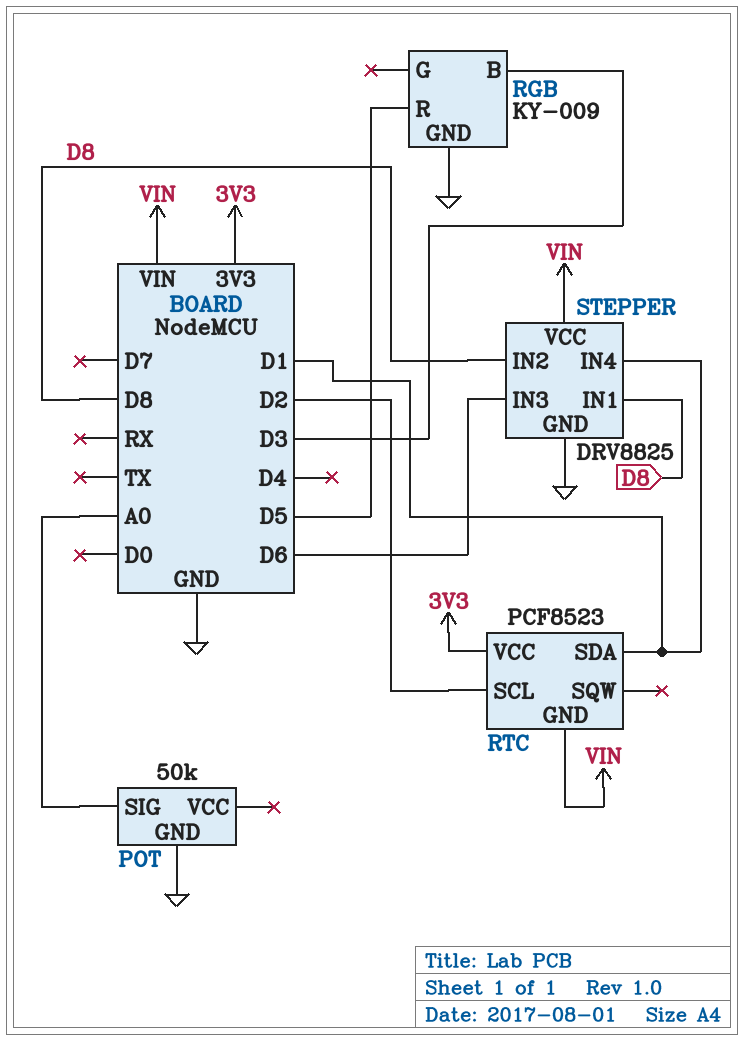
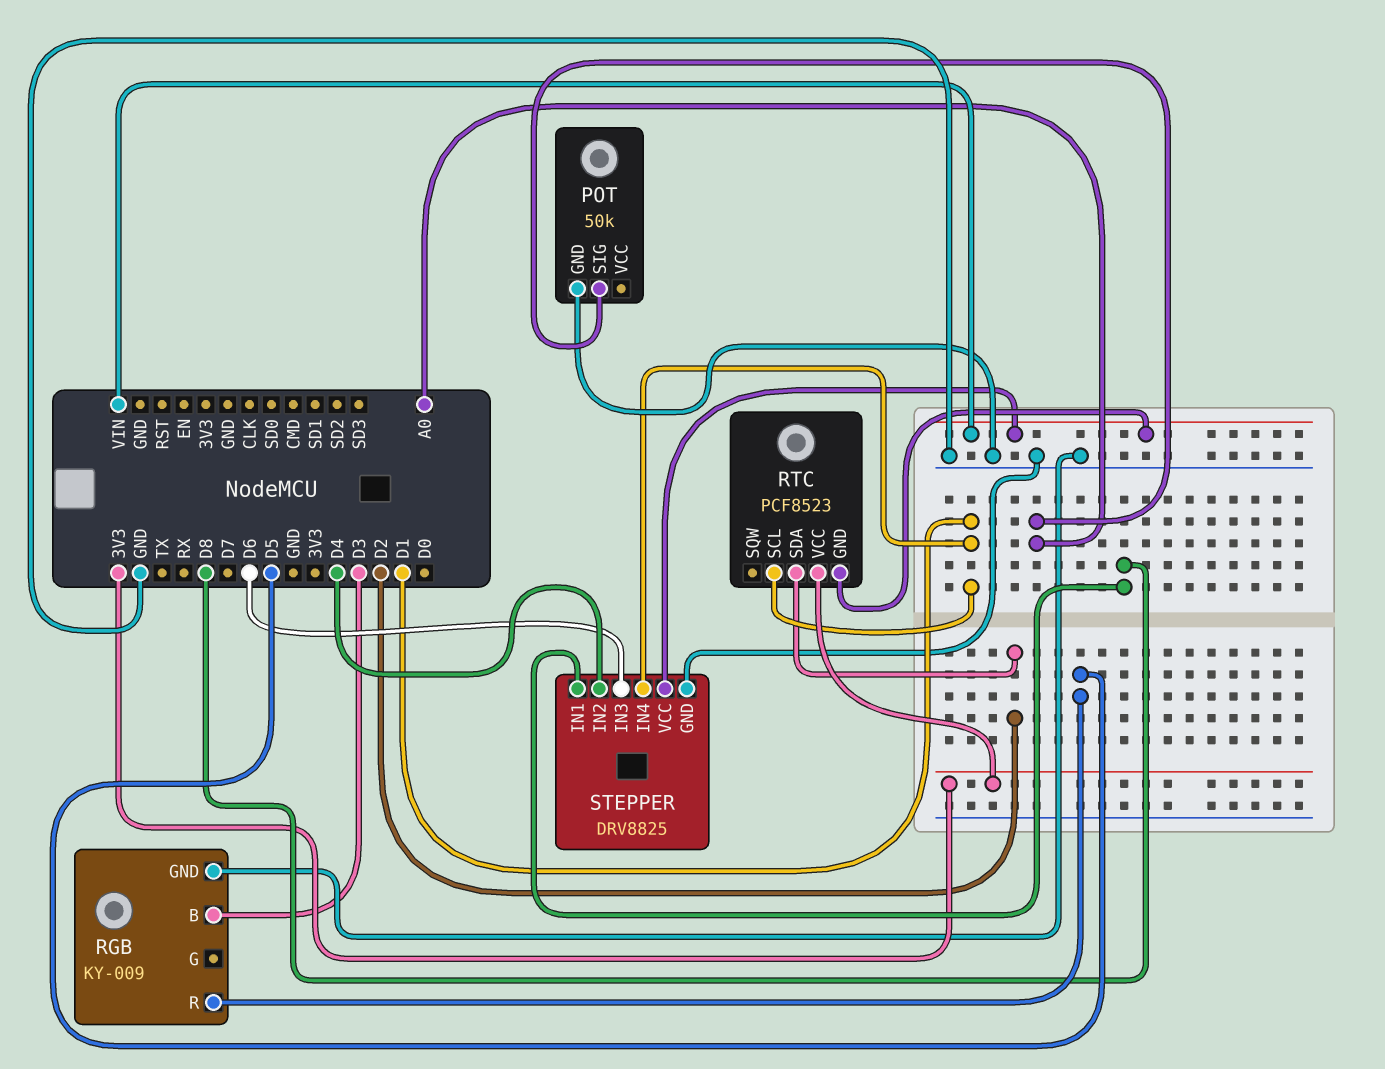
RTC pin SCL: D2 -> D1
RTC pin SDA: D1 -> D2
STEPPER pin IN2: D8 -> D4

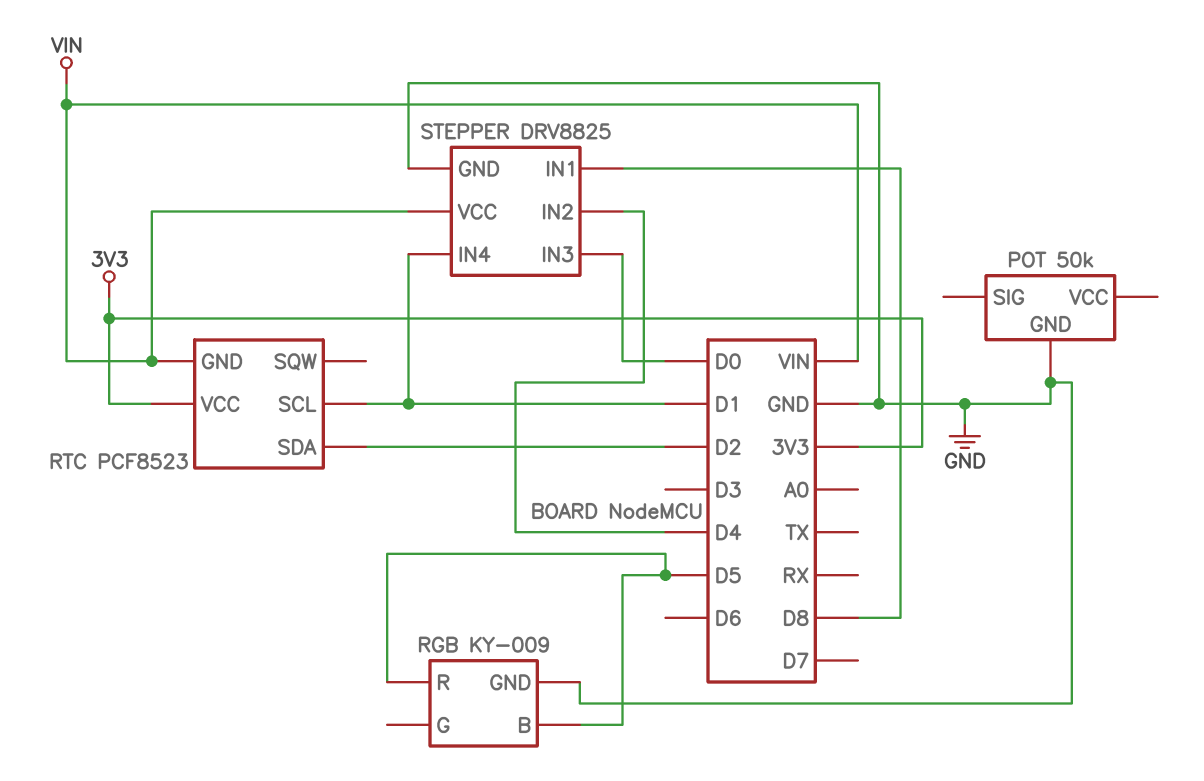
POT pin SIG: A0 -> none
RGB pin B: D3 -> D5
STEPPER pin IN3: D6 -> D0

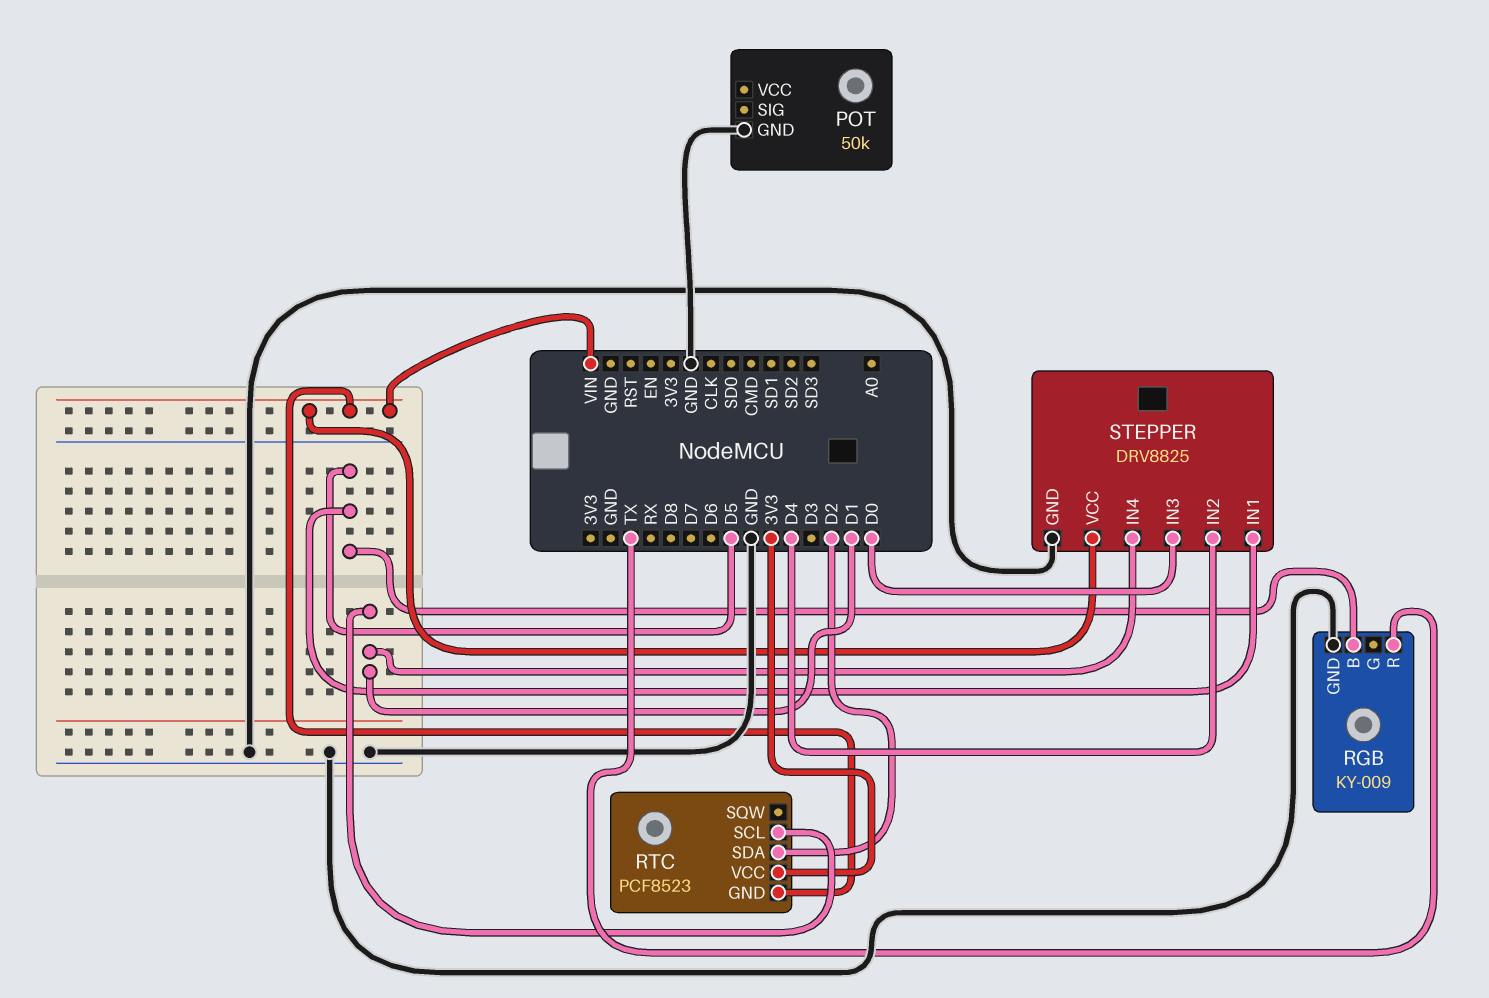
RGB pin R: D5 -> TX
STEPPER pin IN1: D8 -> D5

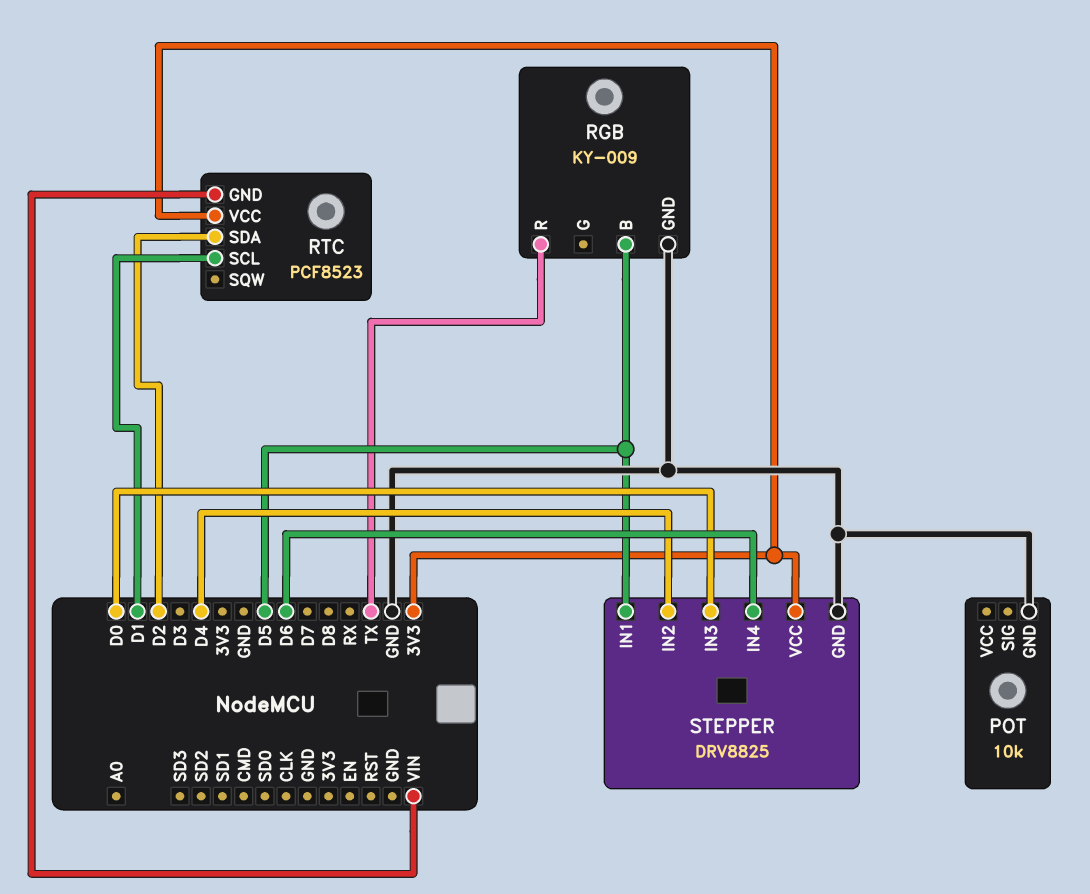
POT: 50k -> 10k
STEPPER pin IN4: D1 -> D6
STEPPER pin VCC: VIN -> 3V3

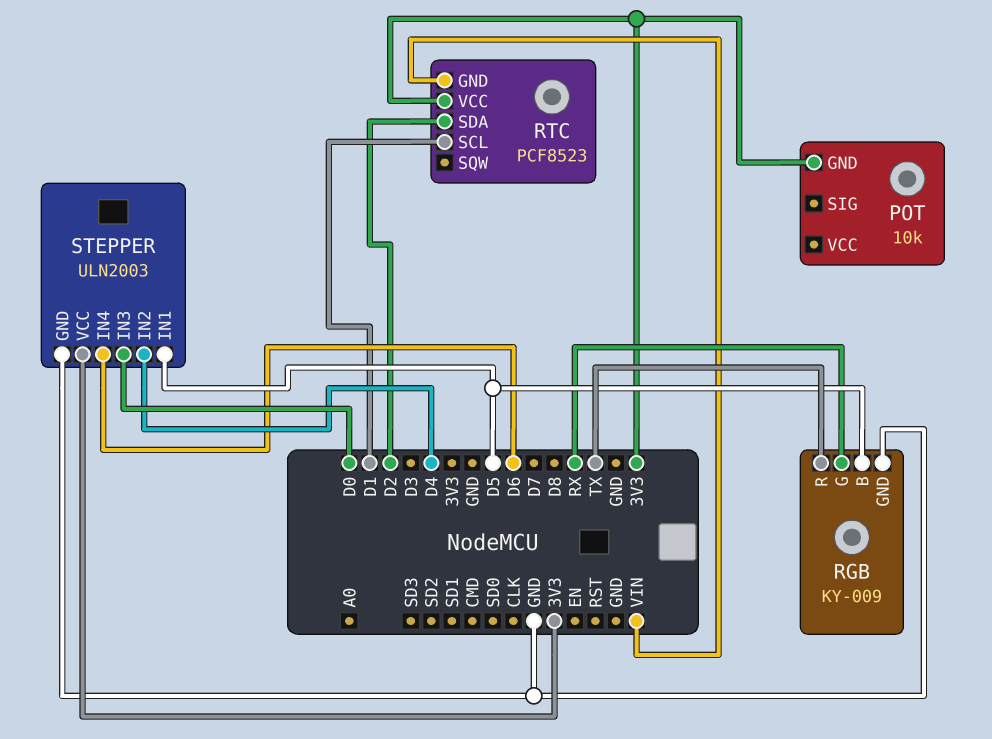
POT pin GND: GND -> 3V3
RGB pin G: none -> RX
STEPPER: DRV8825 -> ULN2003

